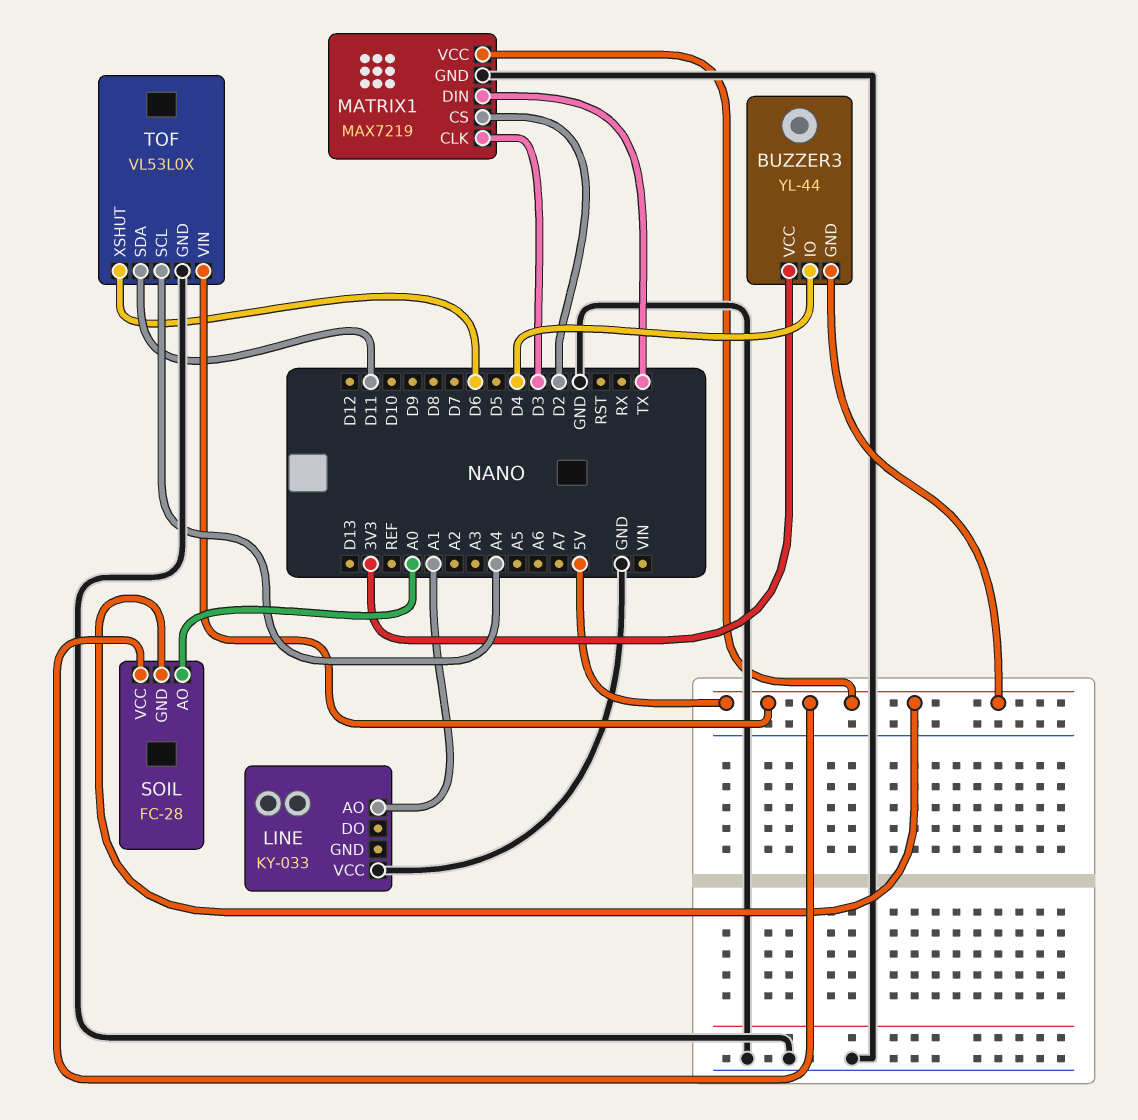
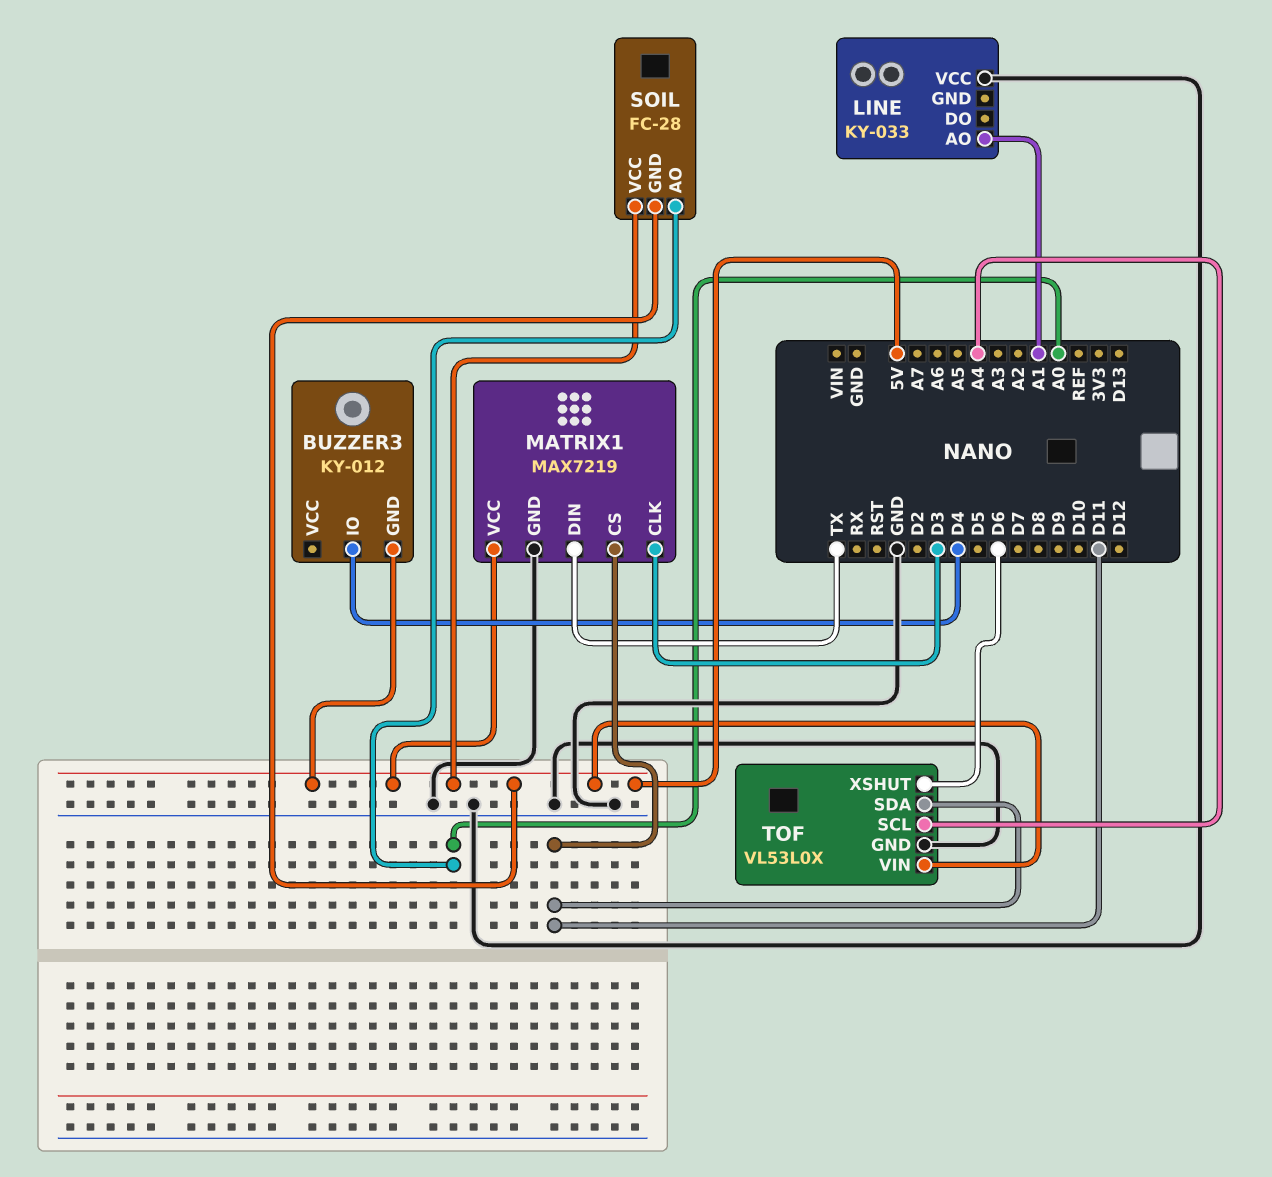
BUZZER3: YL-44 -> KY-012
BUZZER3 pin VCC: 3V3 -> none
MATRIX1 pin CS: D2 -> D11

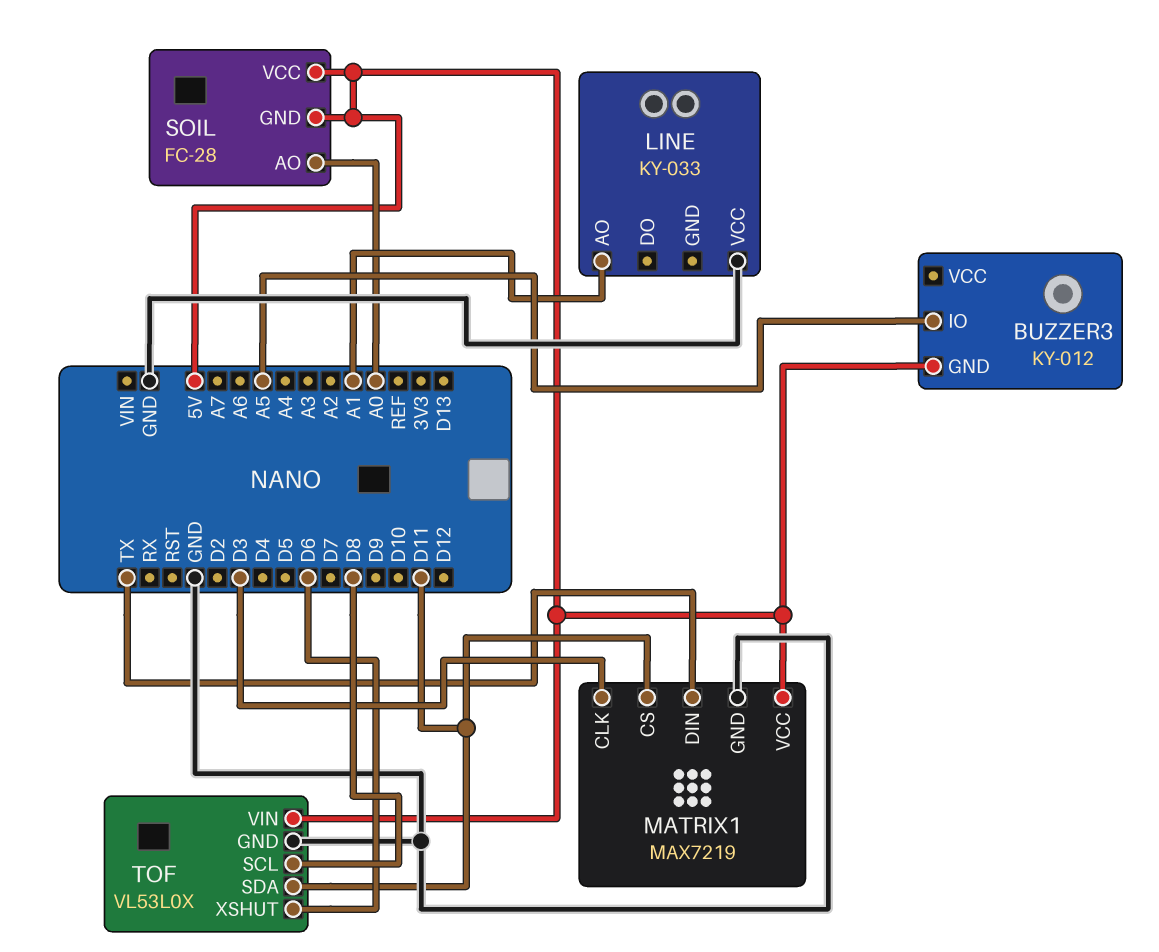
BUZZER3 pin IO: D4 -> A5
TOF pin SCL: A4 -> D8

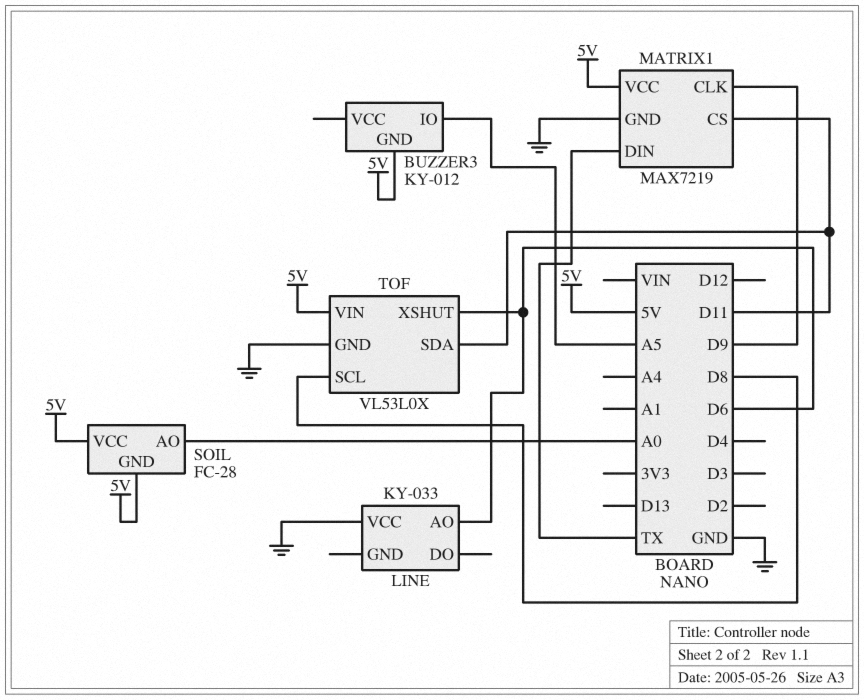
LINE pin AO: A1 -> D6
MATRIX1 pin CLK: D3 -> D9

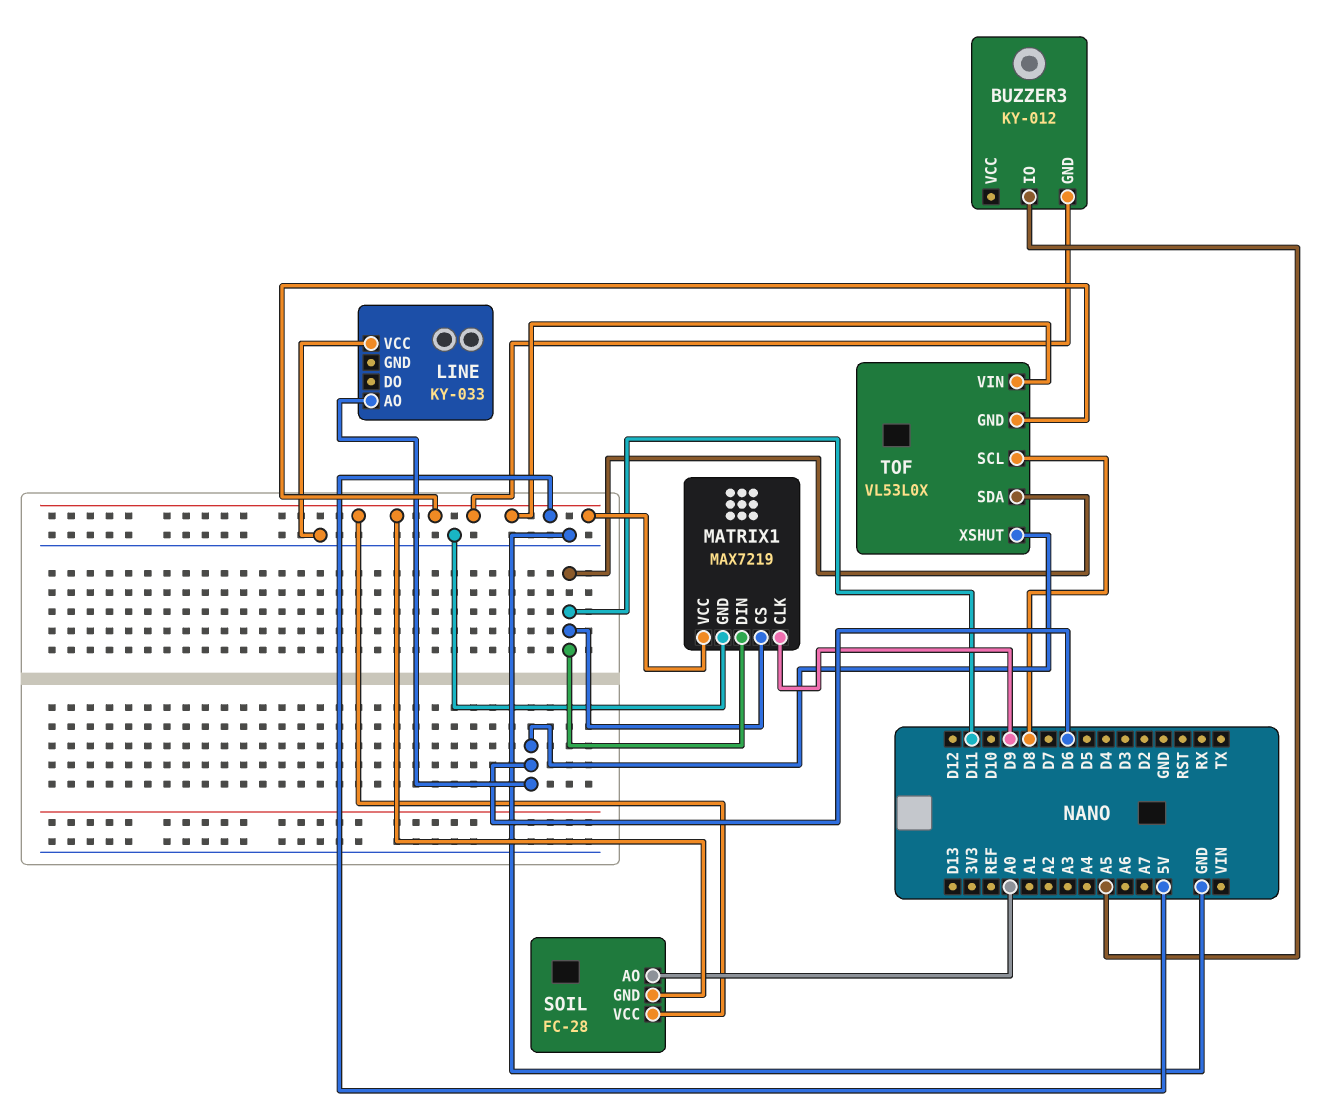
MATRIX1 pin DIN: TX -> D11
TOF pin GND: GND -> 5V

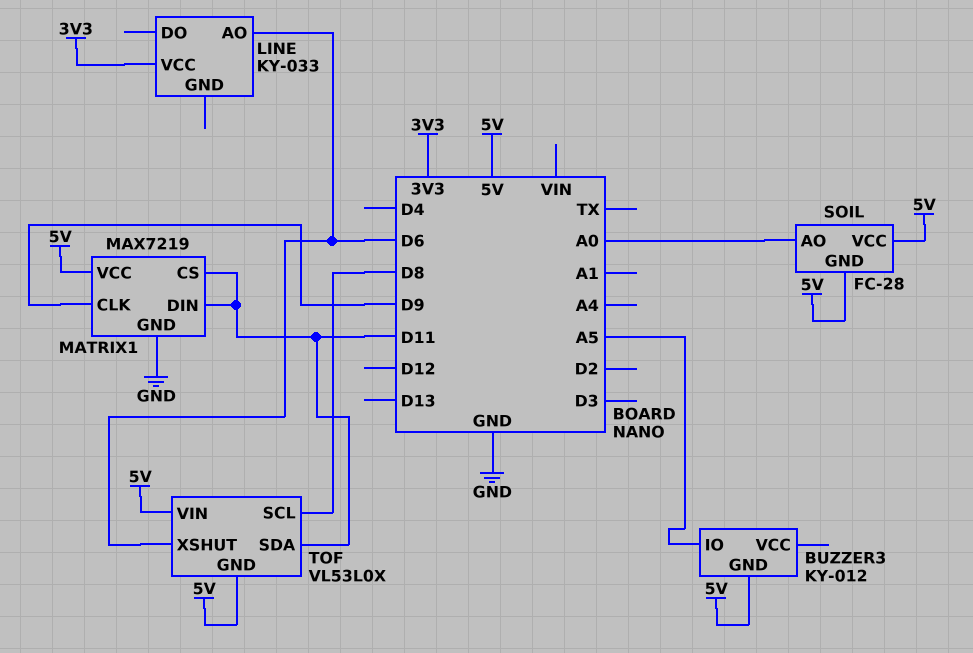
LINE pin VCC: GND -> 3V3

